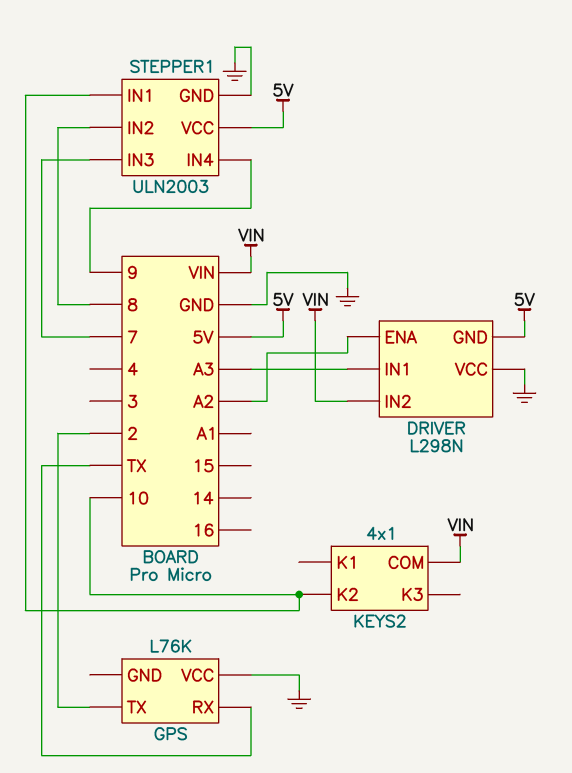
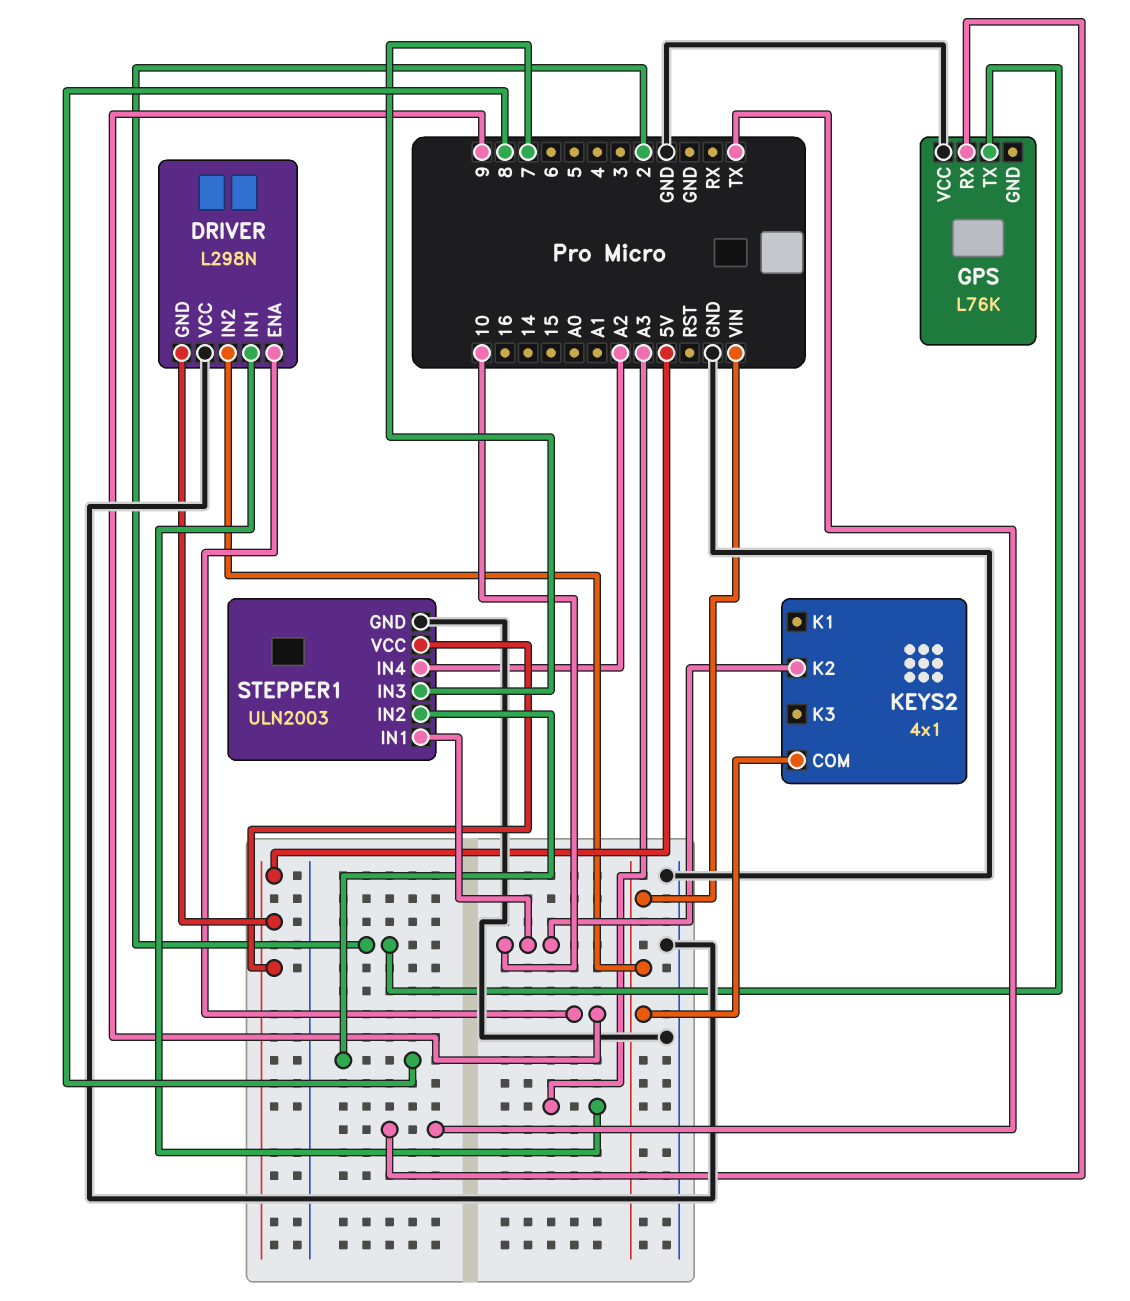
DRIVER pin ENA: A2 -> 9
STEPPER1 pin IN4: 9 -> A2

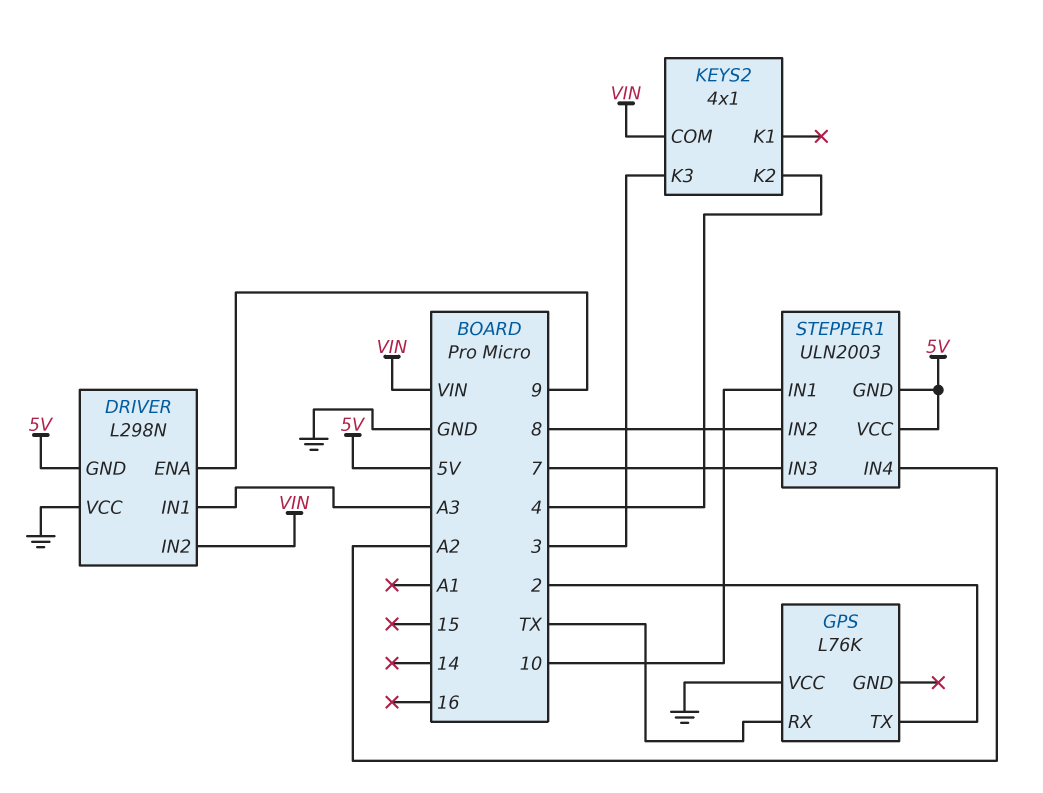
KEYS2 pin K2: 10 -> 4
KEYS2 pin K3: none -> 3
STEPPER1 pin GND: GND -> 5V

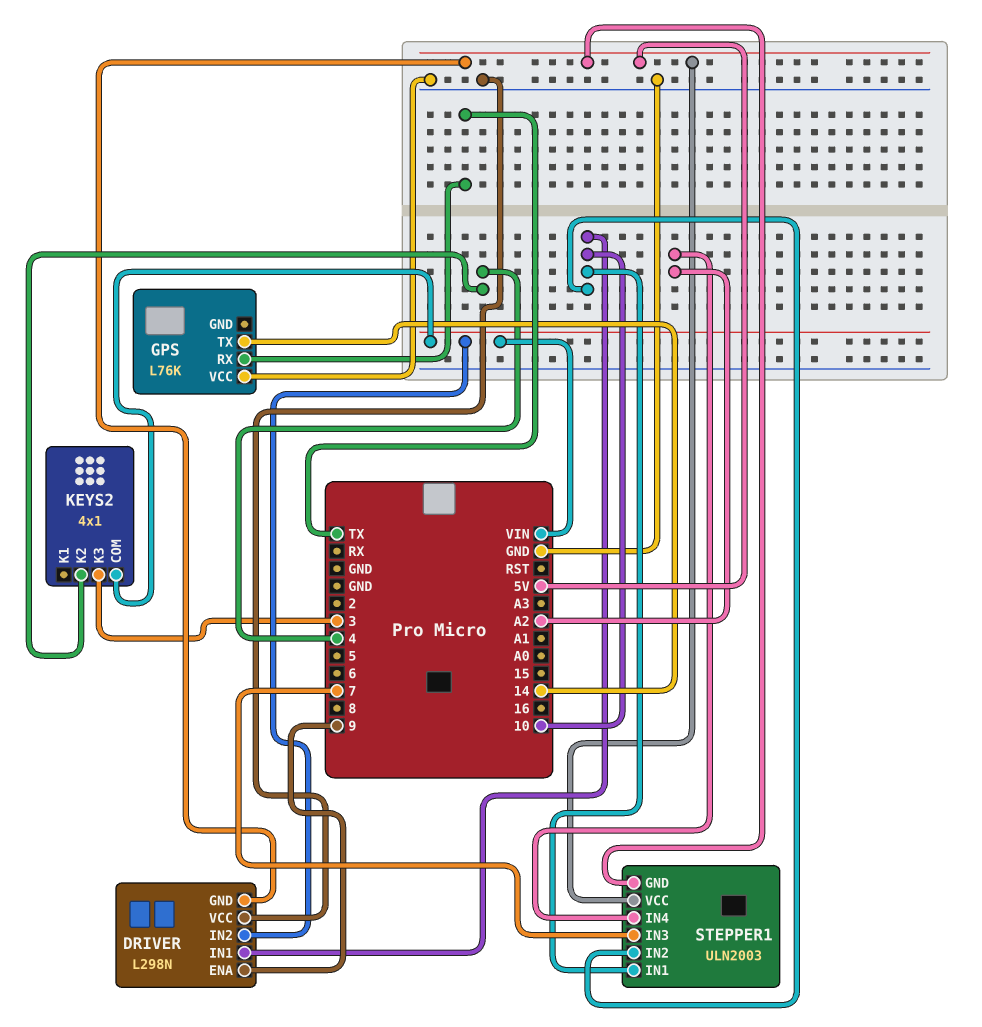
DRIVER pin IN1: A3 -> 10
GPS pin TX: 2 -> 14
STEPPER1 pin IN2: 8 -> 10

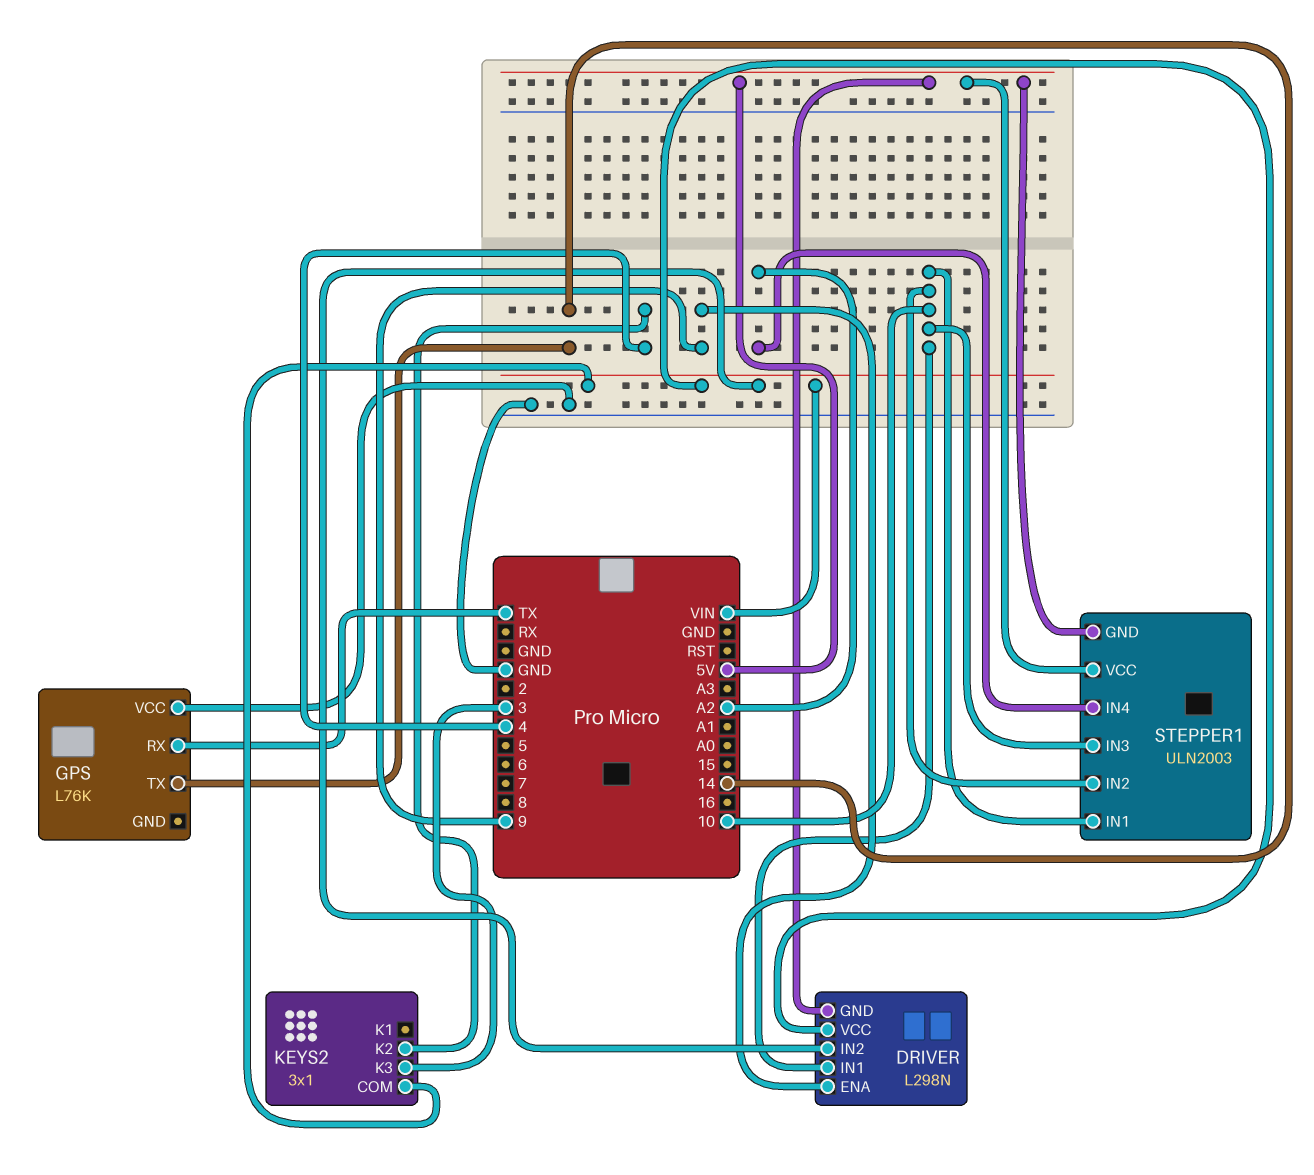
DRIVER pin VCC: GND -> VIN
KEYS2: 4x1 -> 3x1
STEPPER1 pin IN3: 7 -> 10

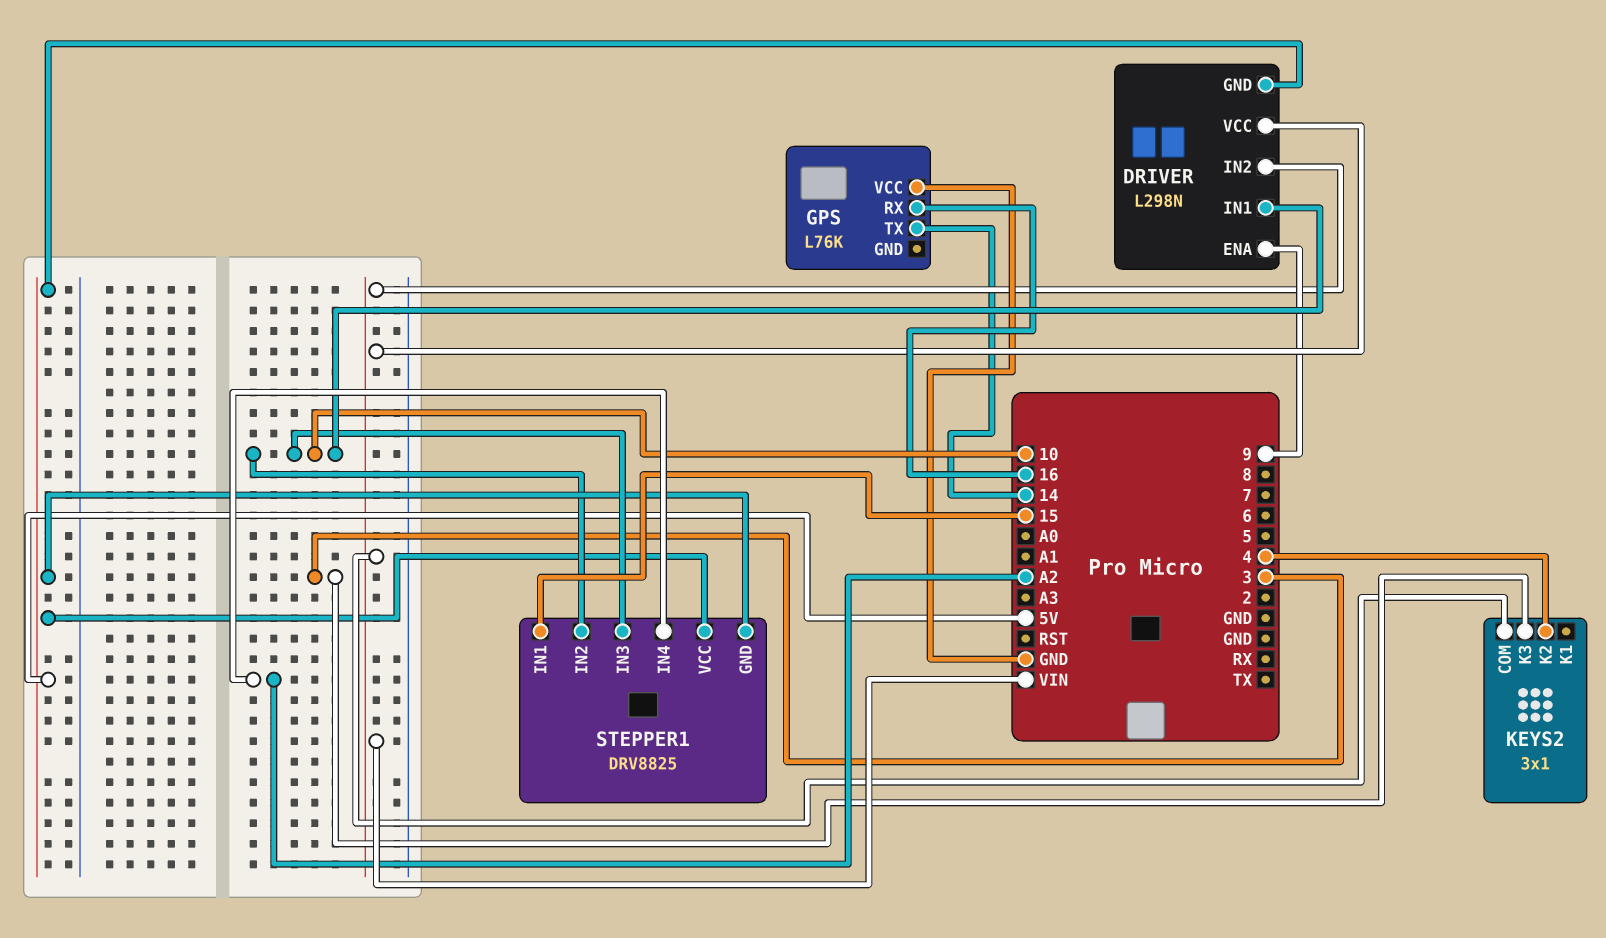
GPS pin RX: TX -> 16
STEPPER1: ULN2003 -> DRV8825
STEPPER1 pin IN1: 10 -> 15

